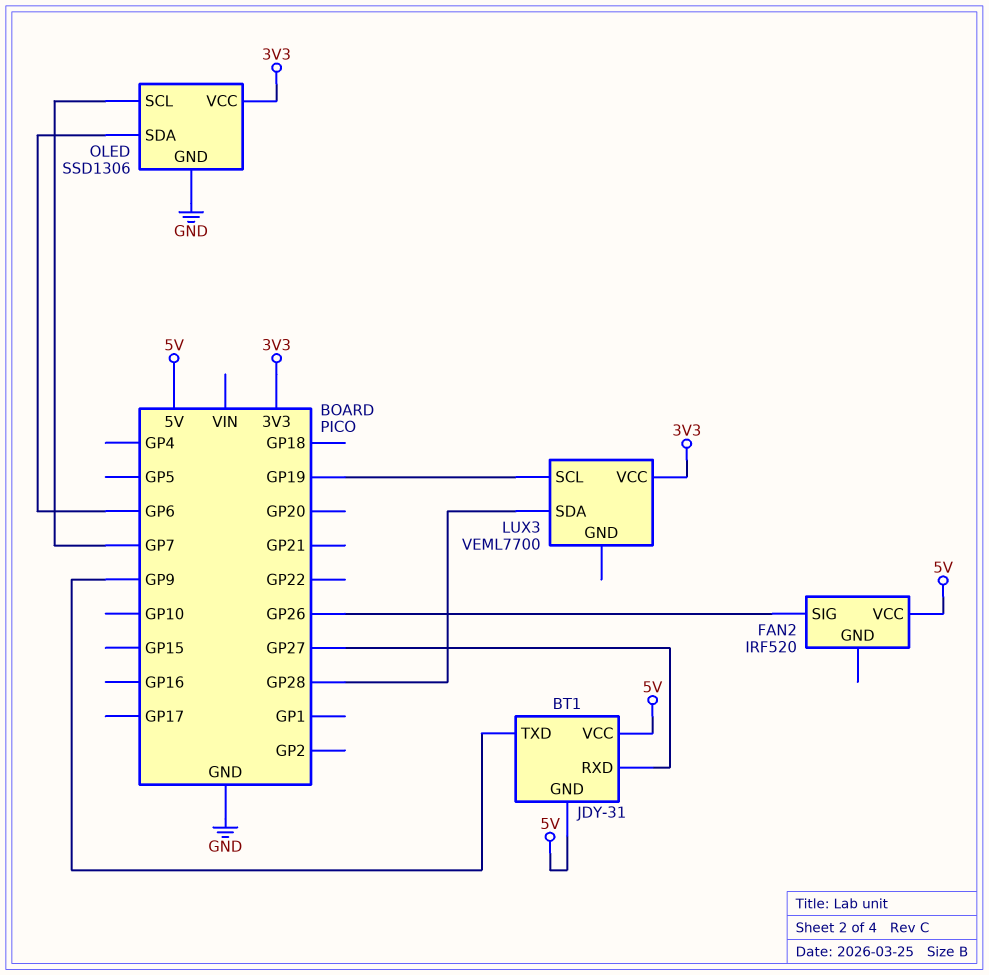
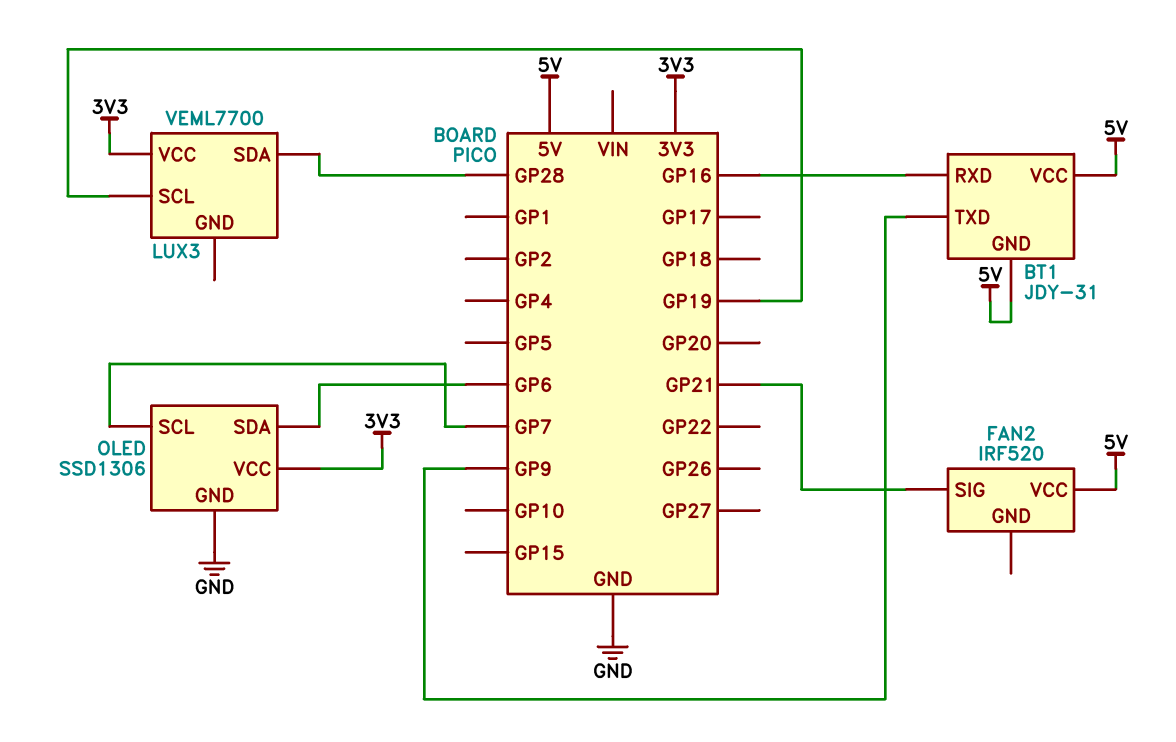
BT1 pin RXD: GP27 -> GP16
FAN2 pin SIG: GP26 -> GP21

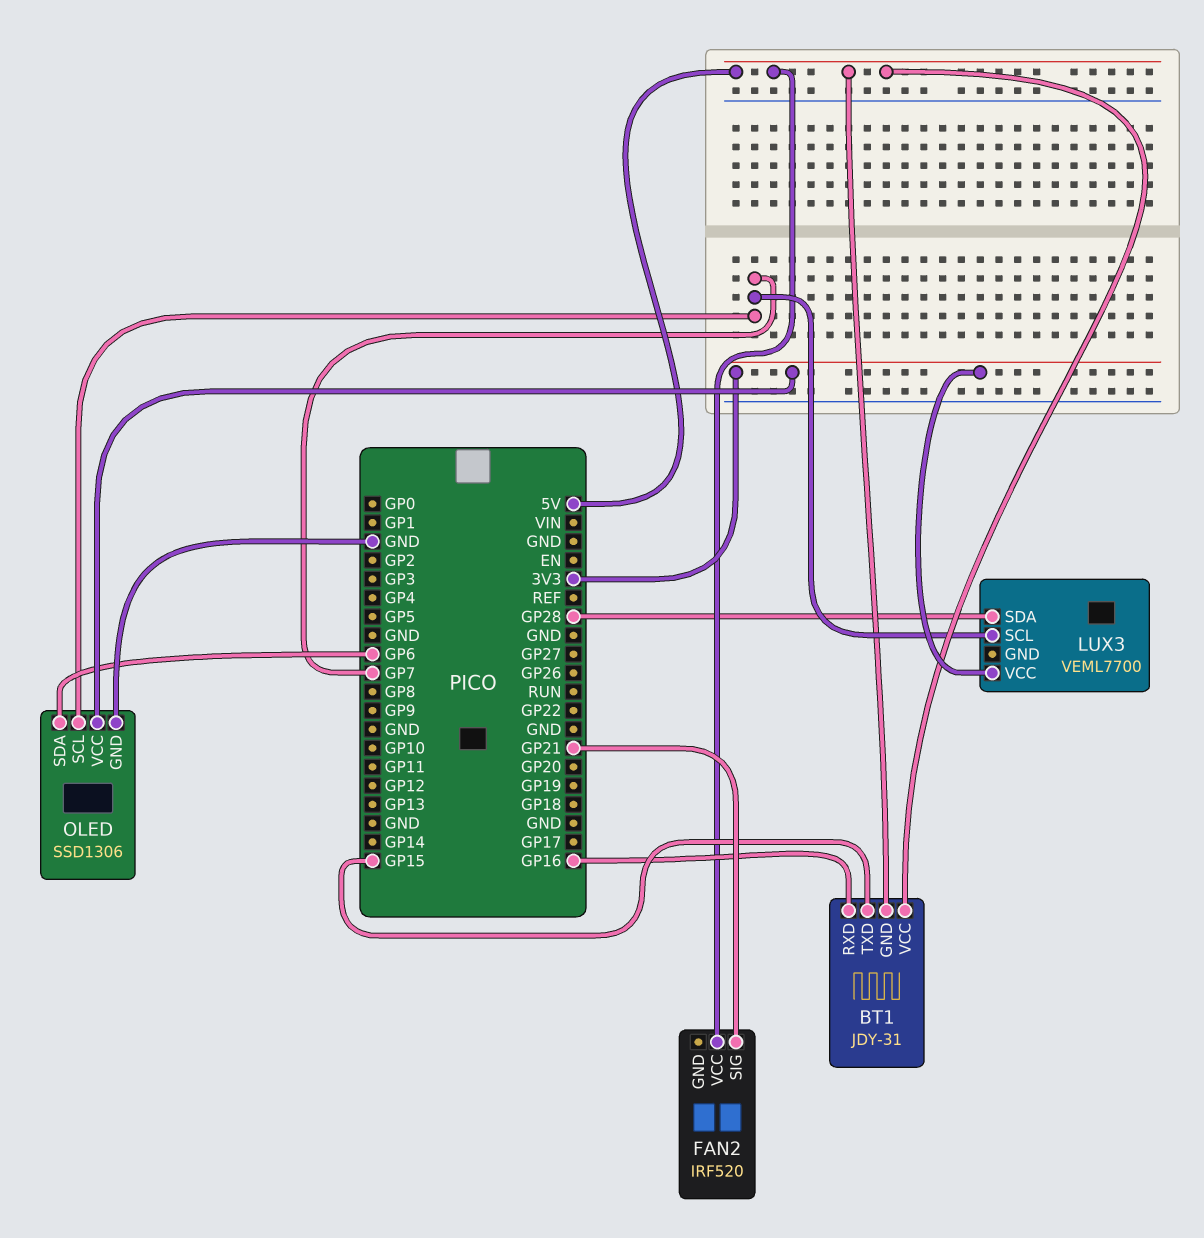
BT1 pin TXD: GP9 -> GP15
LUX3 pin SCL: GP19 -> GP7

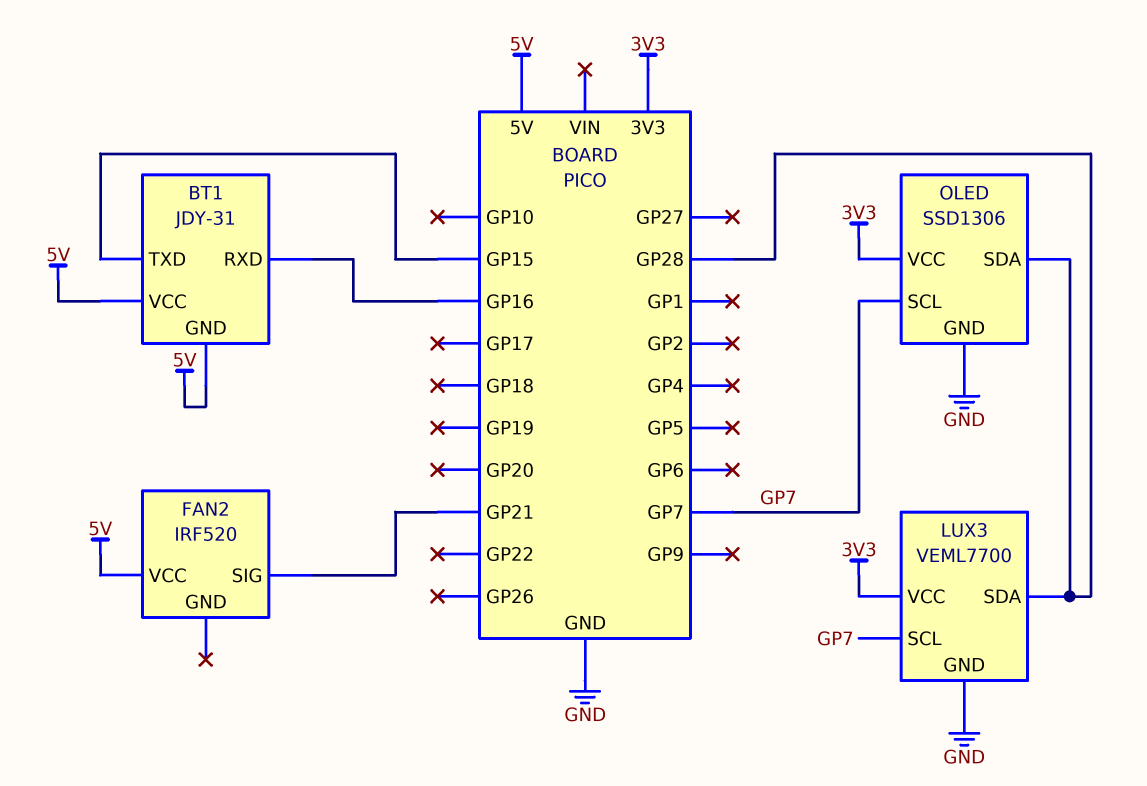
LUX3 pin GND: none -> GND
OLED pin SDA: GP6 -> GP28

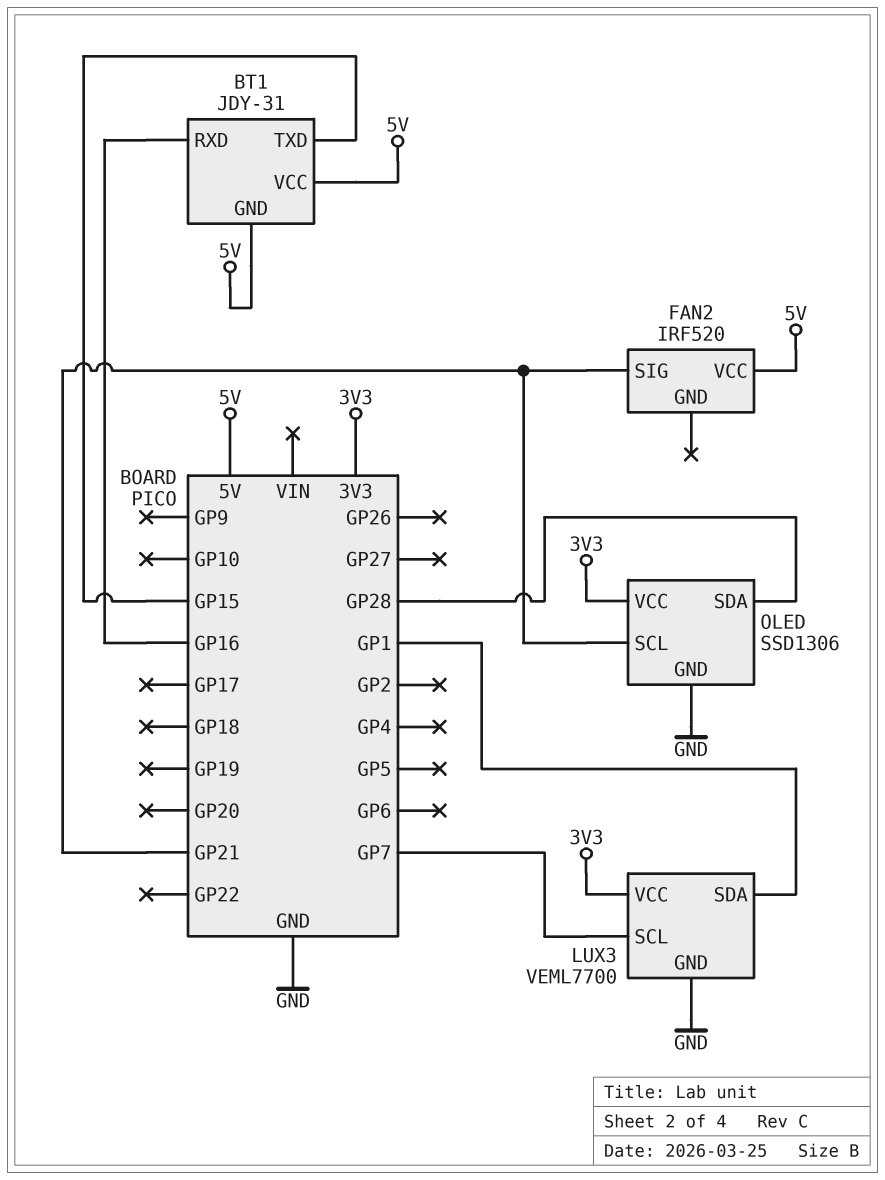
LUX3 pin SDA: GP28 -> GP1
OLED pin SCL: GP7 -> GP21

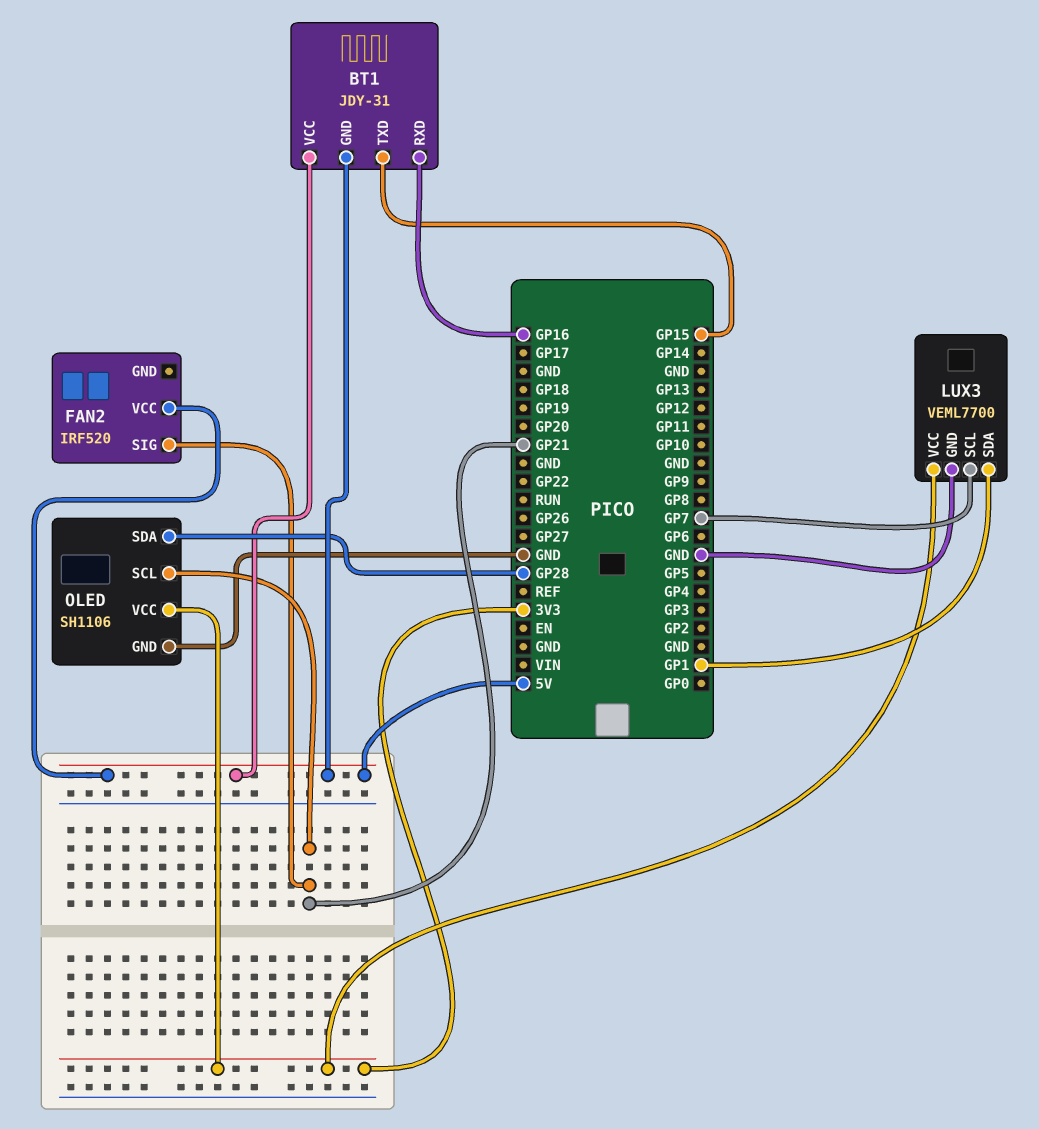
OLED: SSD1306 -> SH1106

